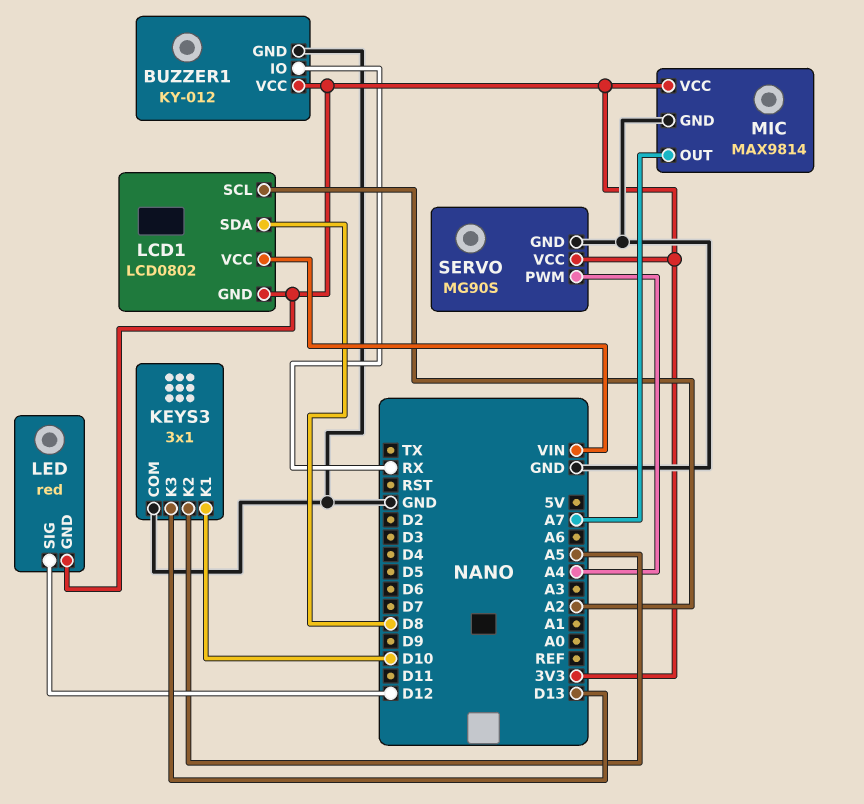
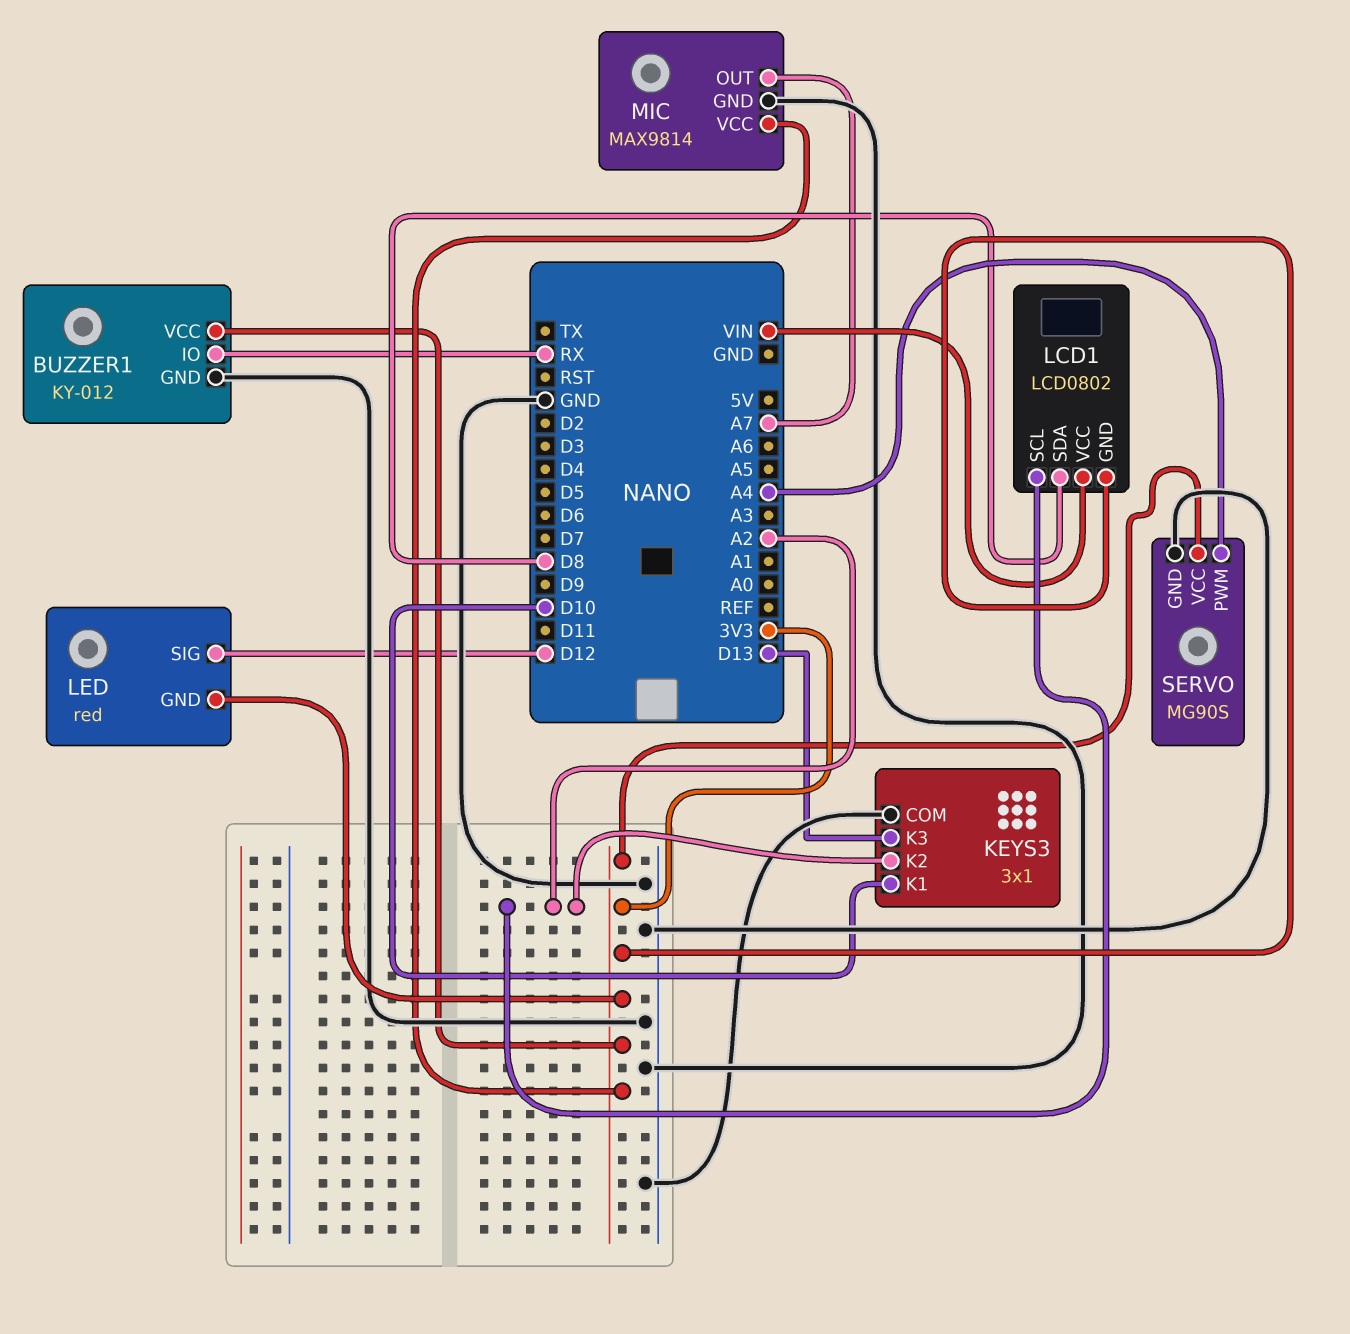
KEYS3 pin K2: A5 -> A2

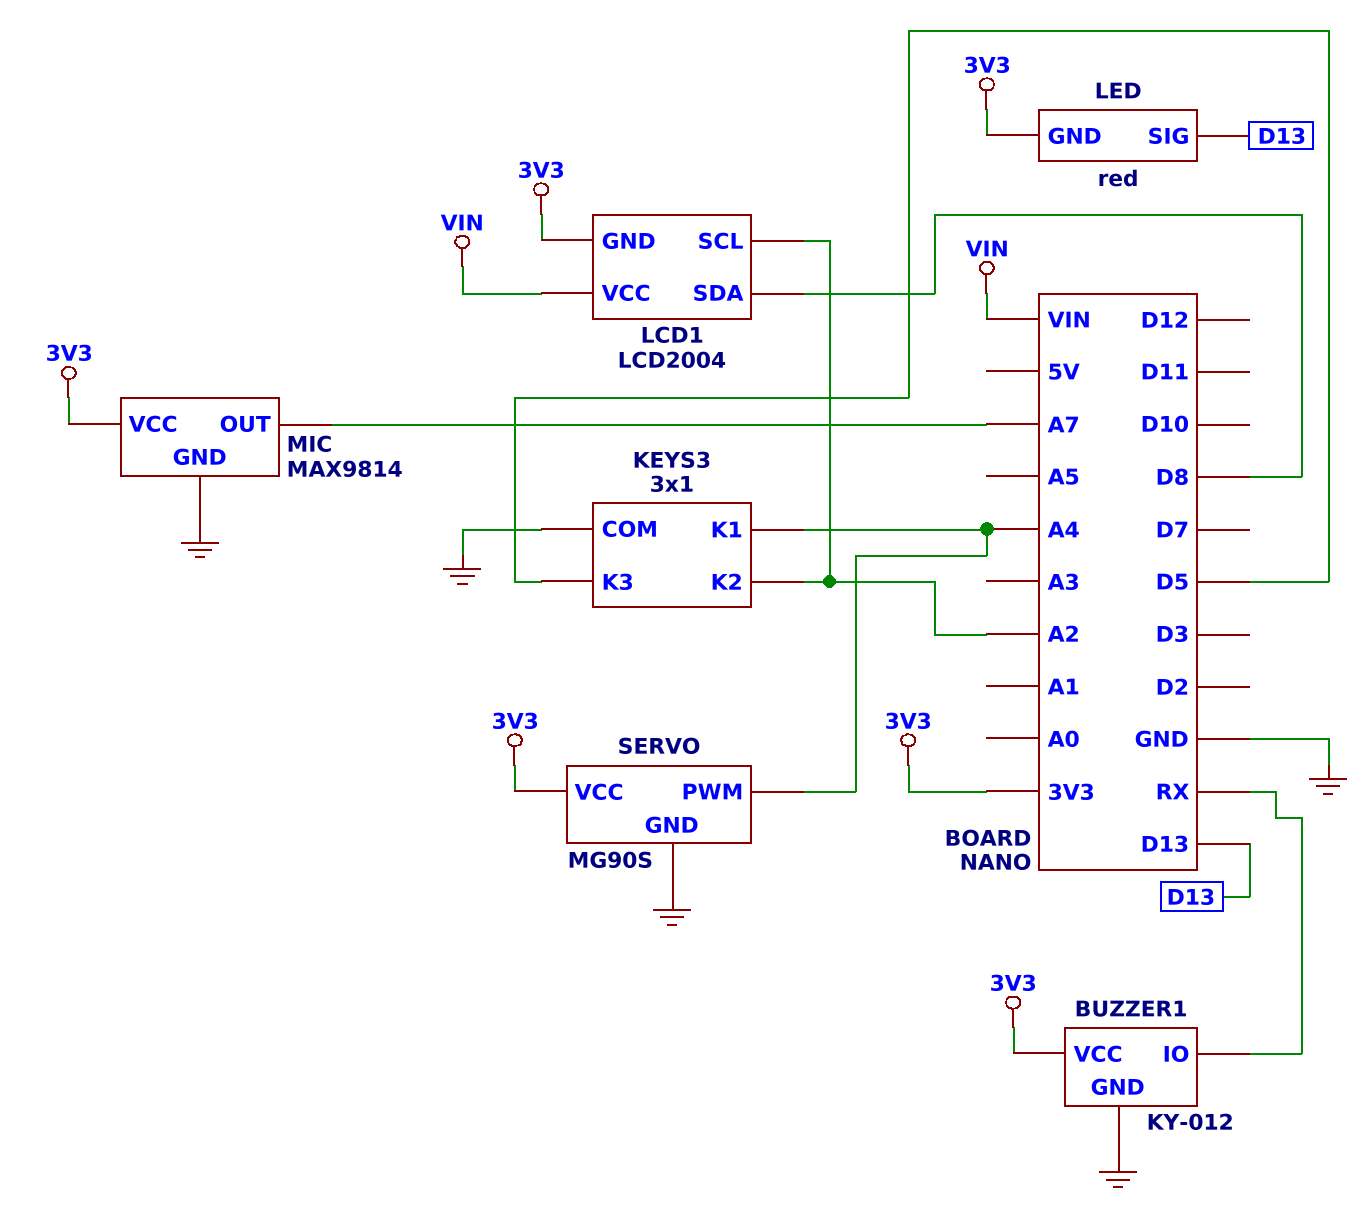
KEYS3 pin K1: D10 -> A4
KEYS3 pin K3: D13 -> D5
LCD1: LCD0802 -> LCD2004
LED pin SIG: D12 -> D13

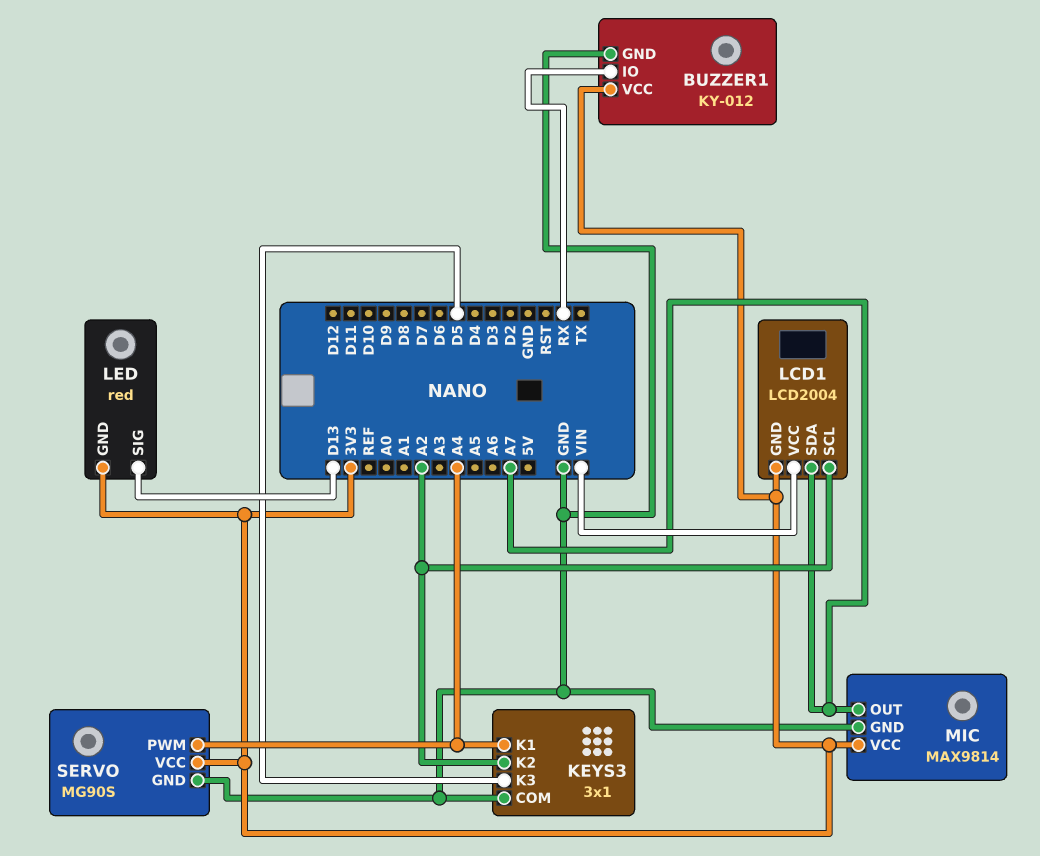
LCD1 pin SDA: D8 -> A7

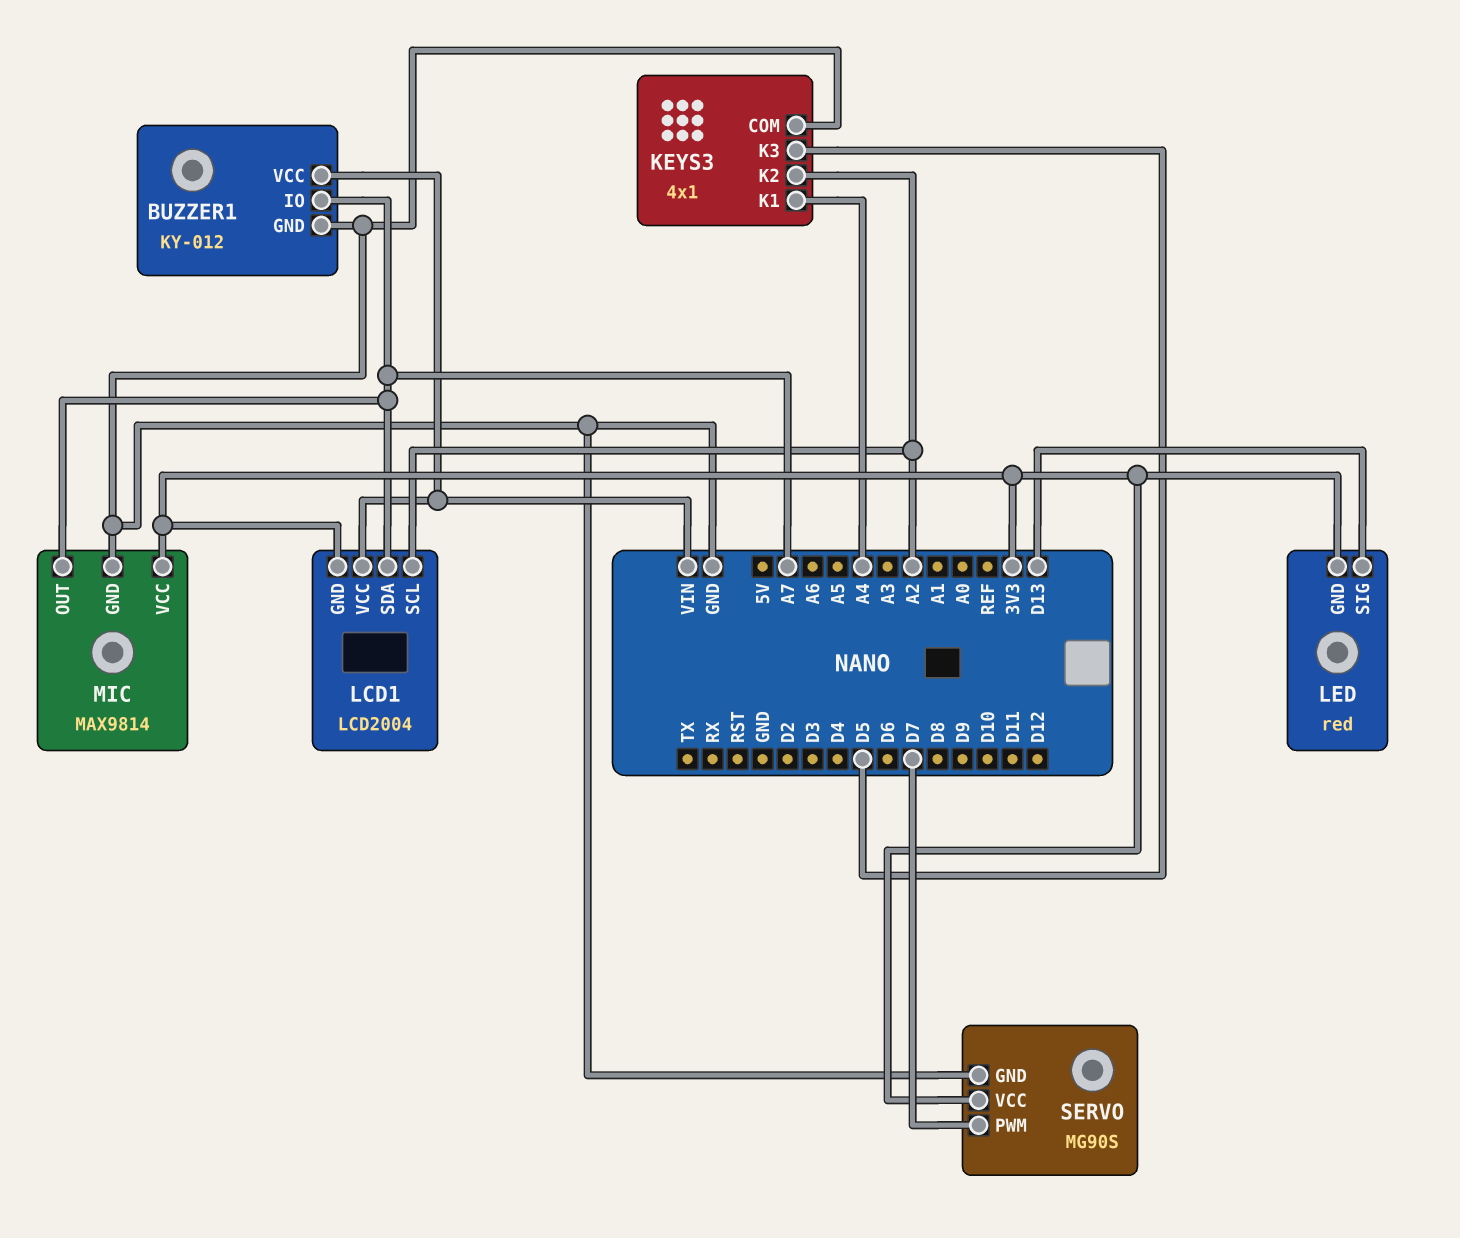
BUZZER1 pin IO: RX -> A7
BUZZER1 pin VCC: 3V3 -> VIN
KEYS3: 3x1 -> 4x1
SERVO pin PWM: A4 -> D7

